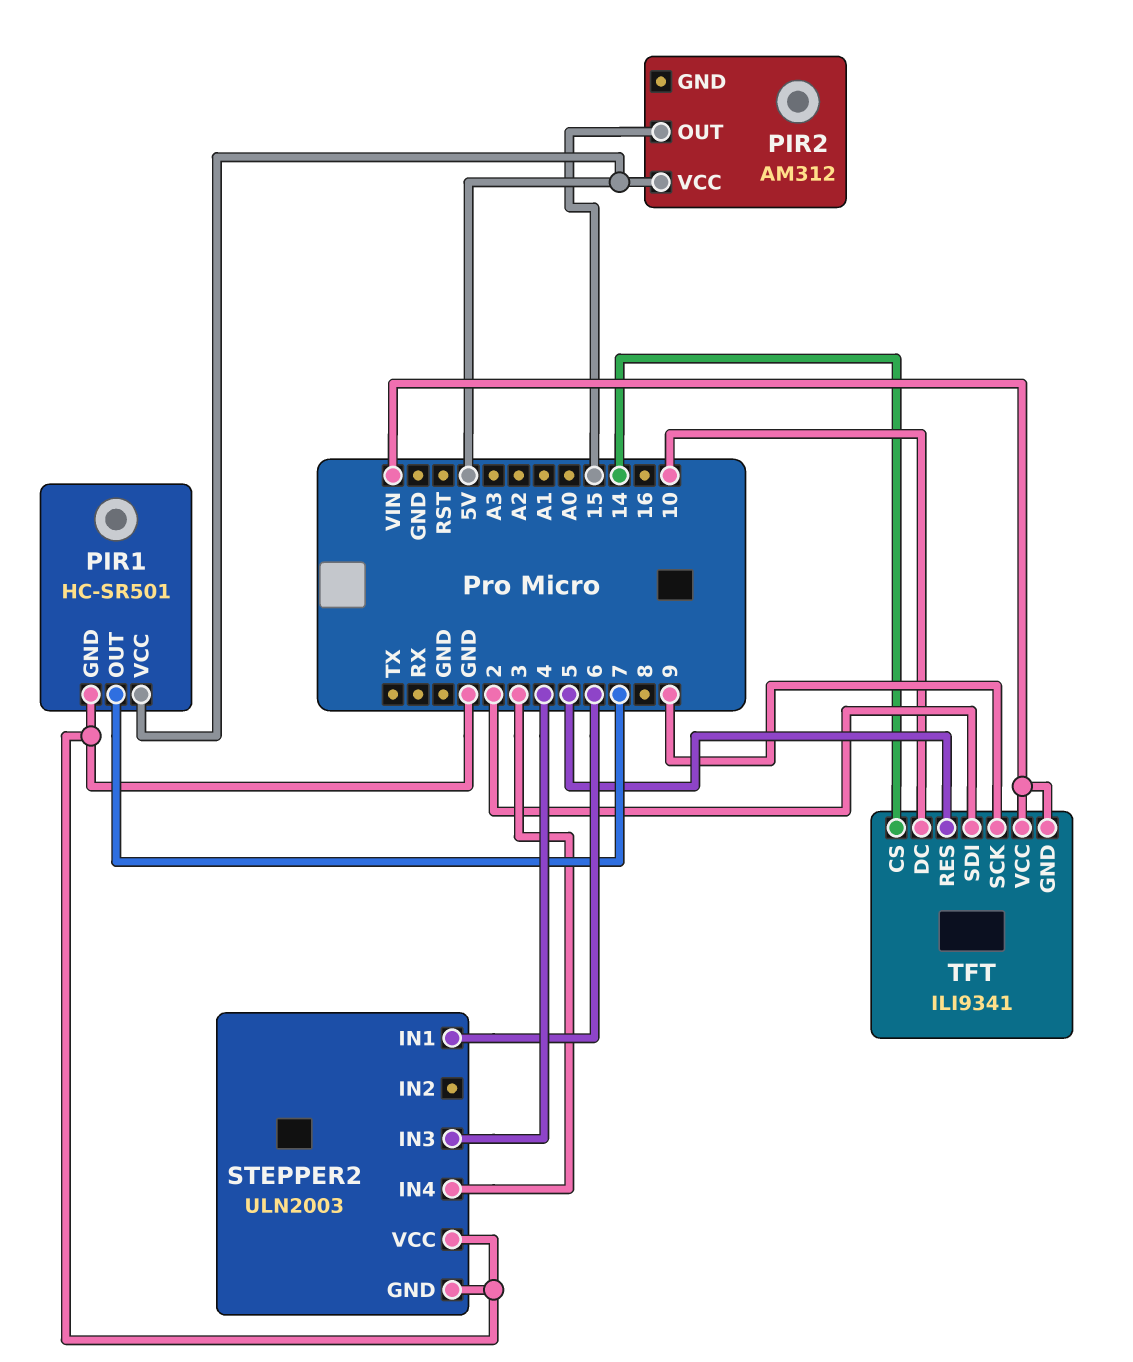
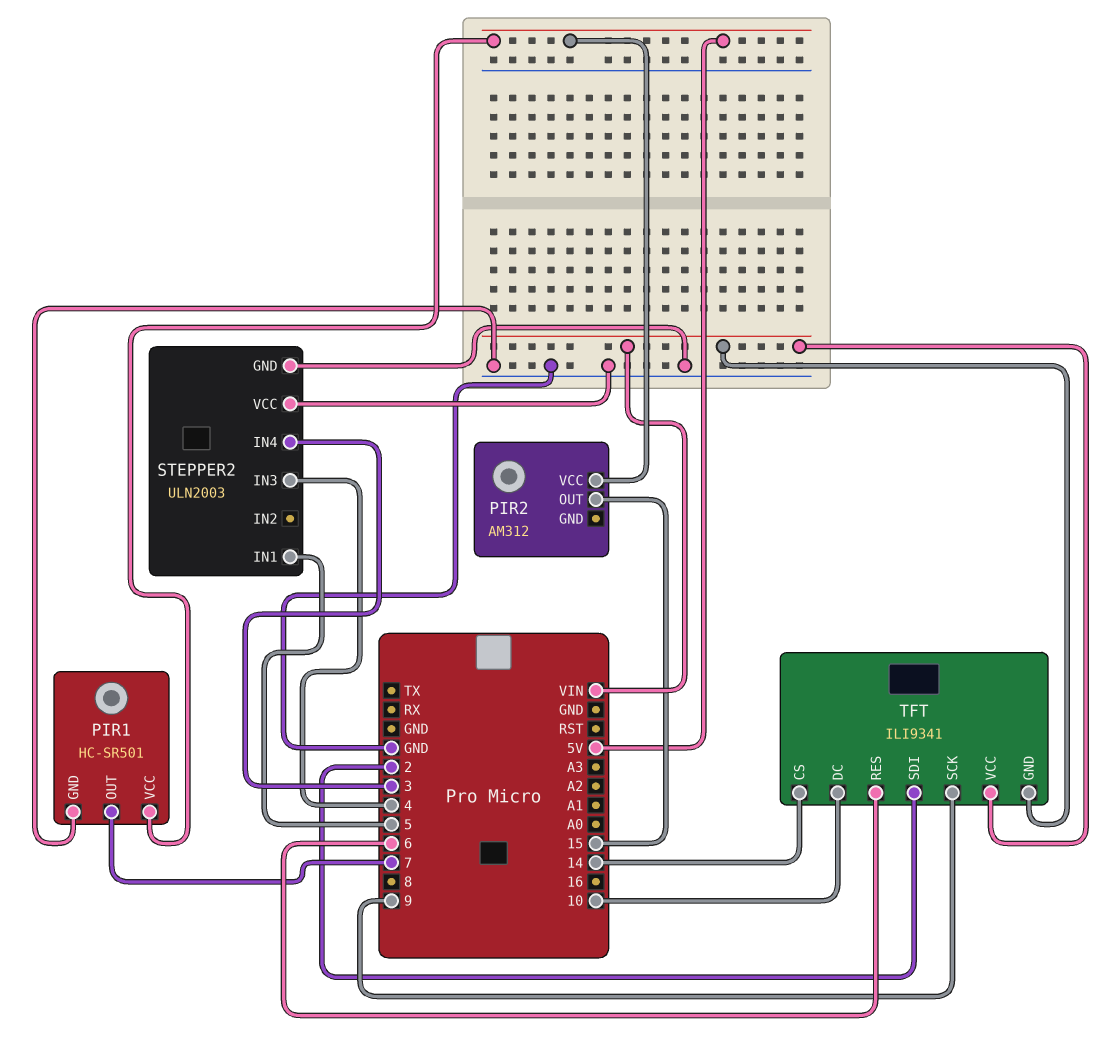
STEPPER2 pin IN1: 6 -> 5
TFT pin RES: 5 -> 6

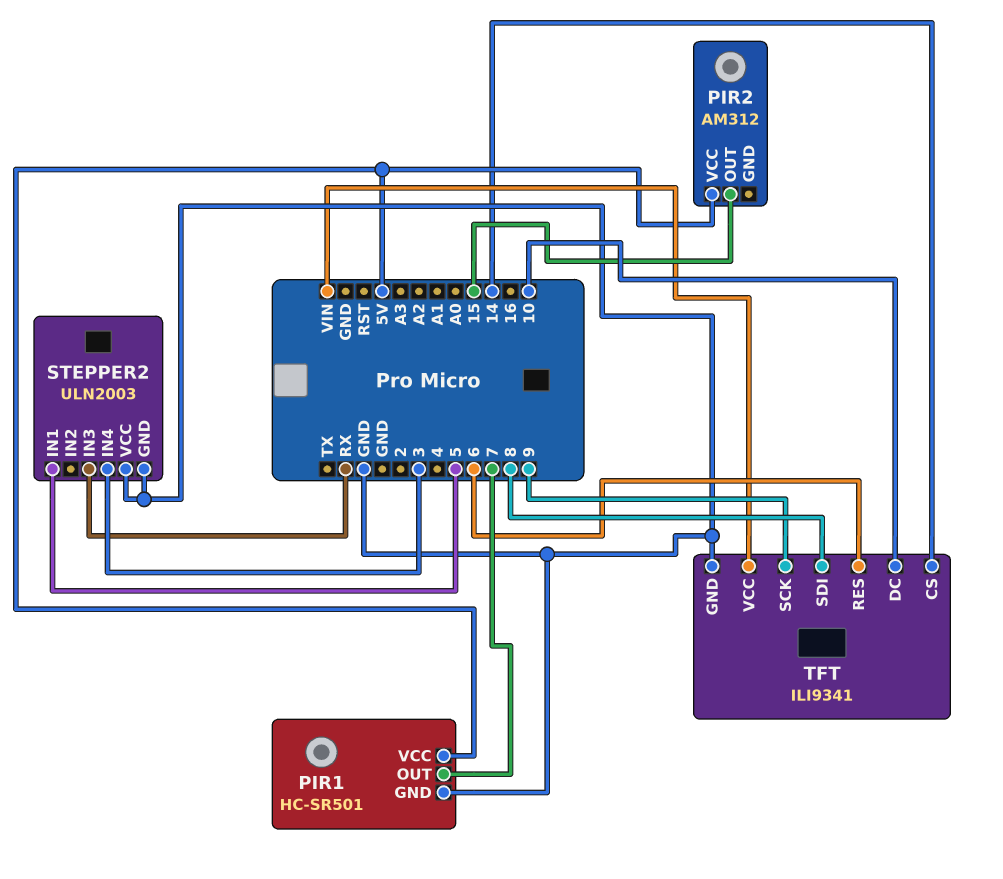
STEPPER2 pin IN3: 4 -> RX
TFT pin GND: VIN -> GND
TFT pin SDI: 2 -> 8

